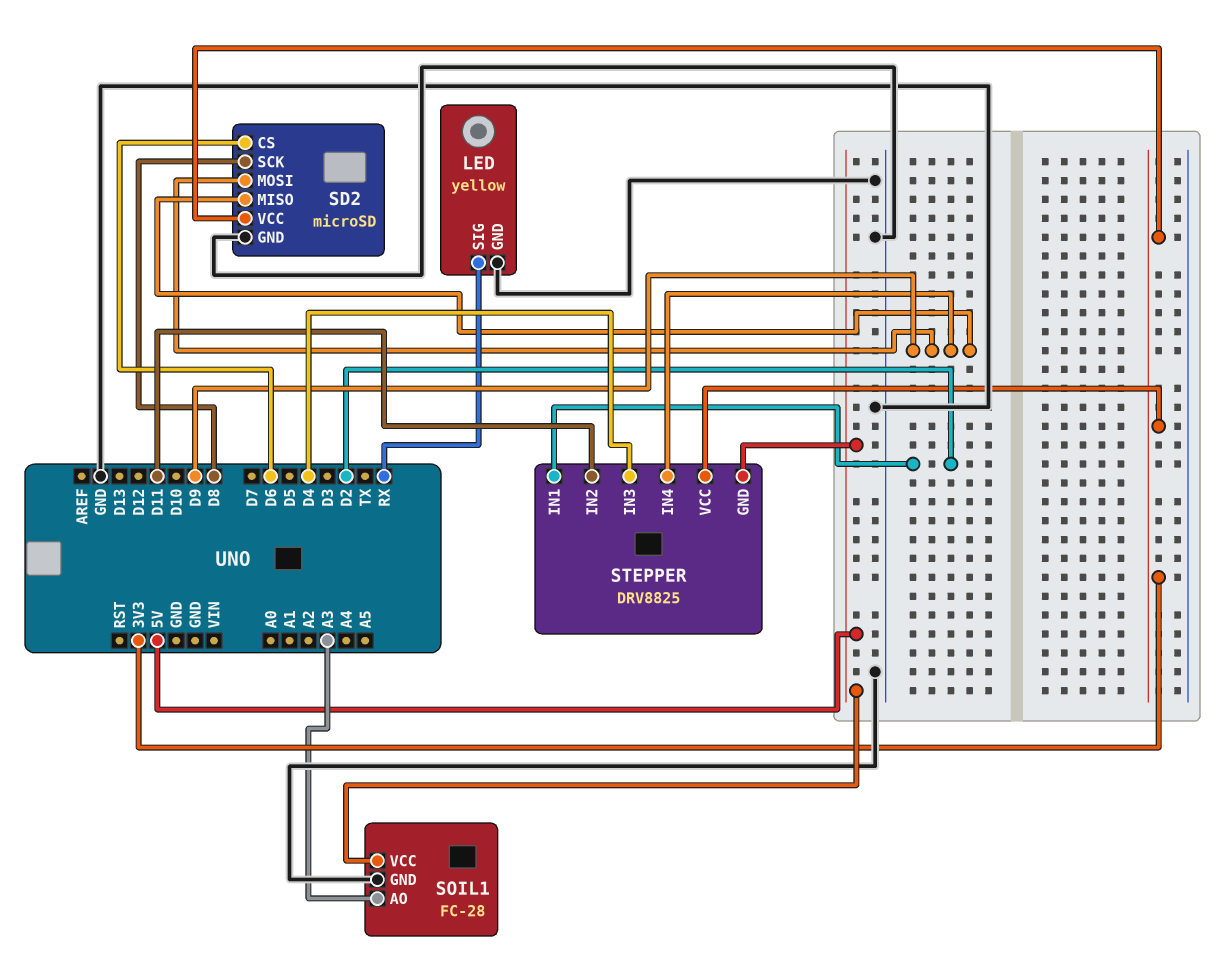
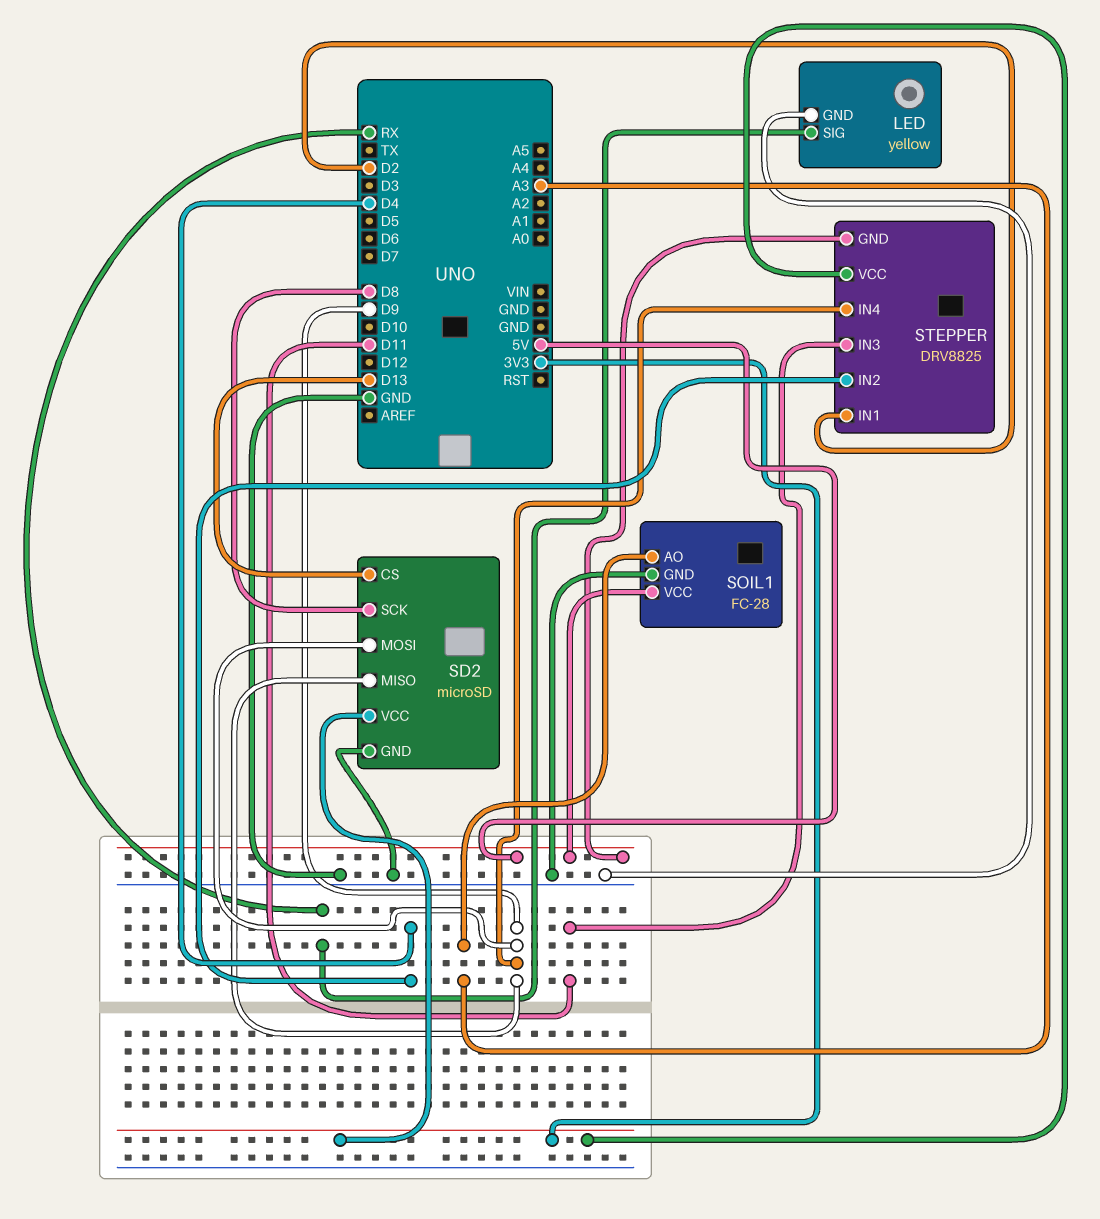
SD2 pin CS: D6 -> D13
STEPPER pin IN2: D11 -> D4
STEPPER pin IN3: D4 -> D11

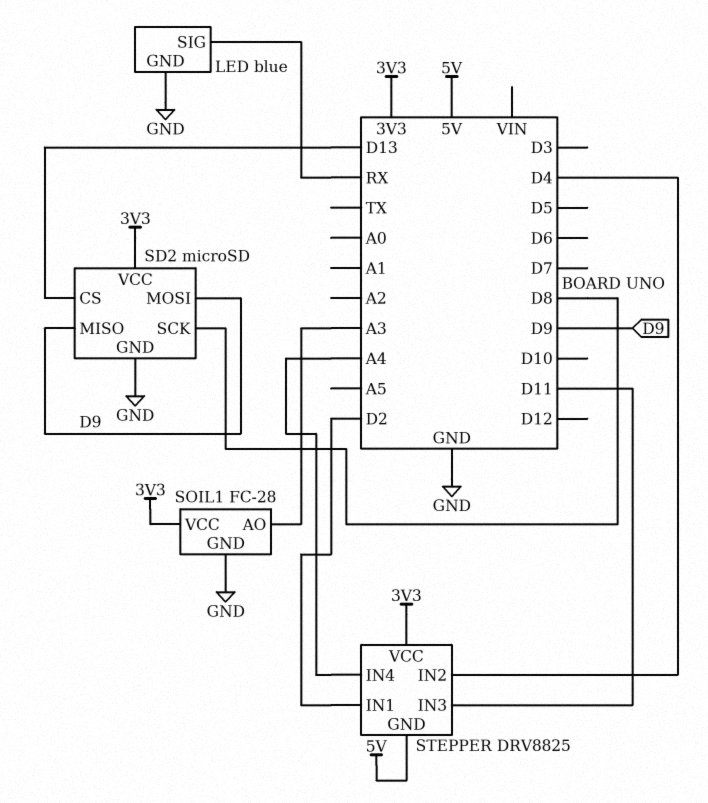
LED: yellow -> blue
SOIL1 pin VCC: 5V -> 3V3
STEPPER pin IN4: D9 -> A4

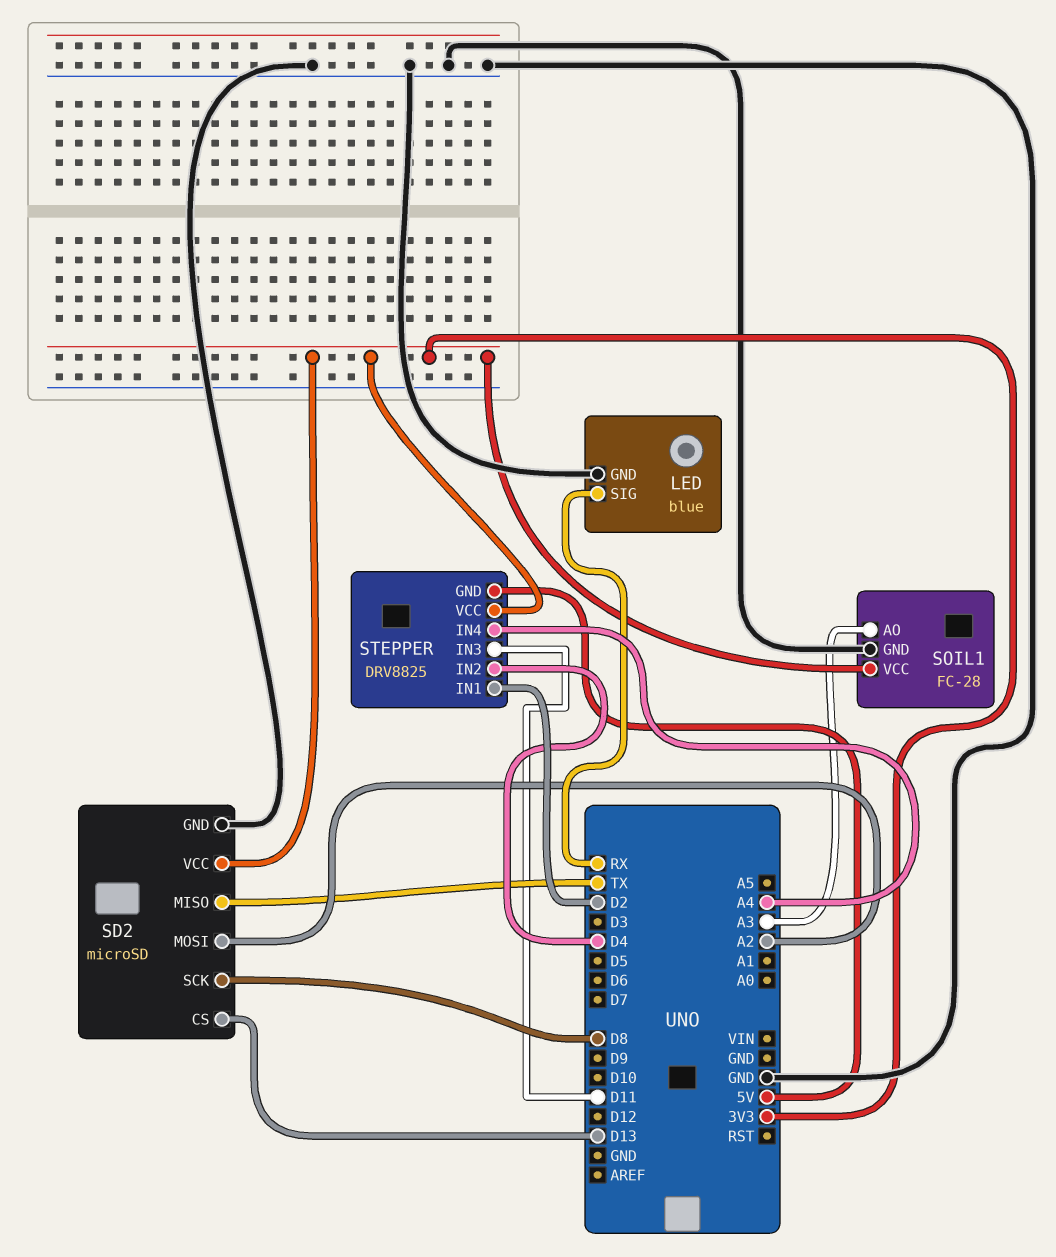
SD2 pin MISO: D9 -> TX
SD2 pin MOSI: D9 -> A2

